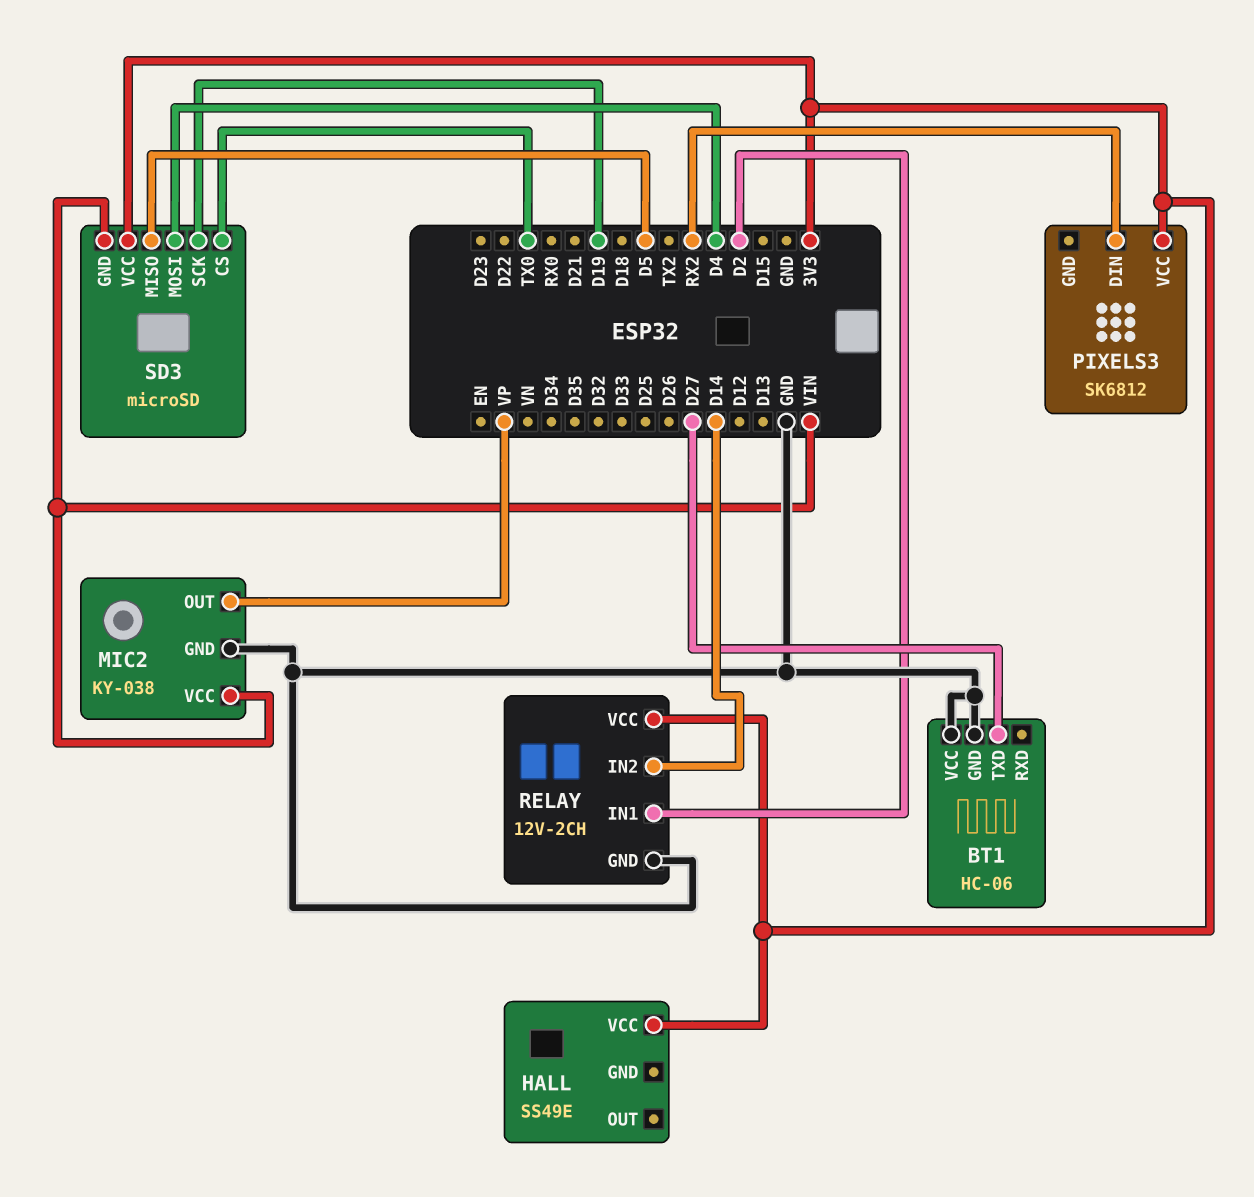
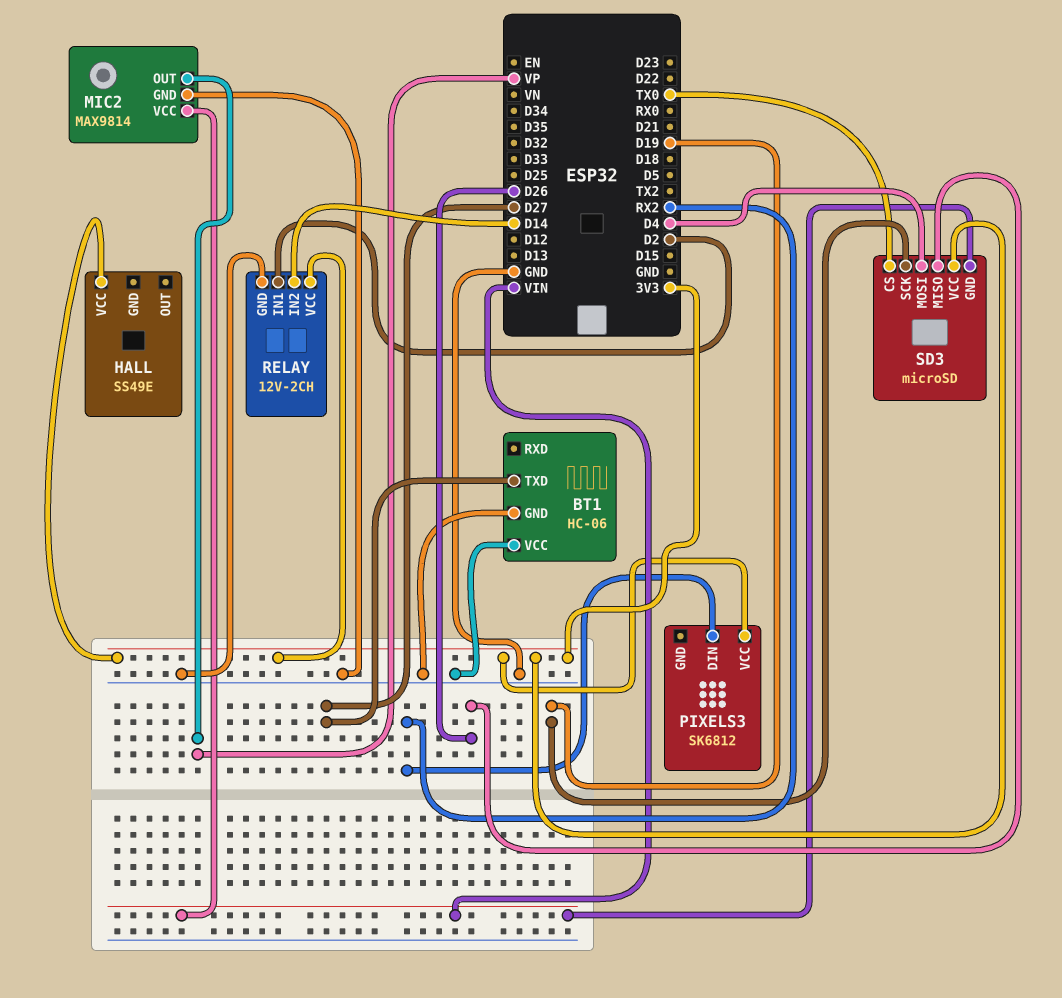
MIC2: KY-038 -> MAX9814
SD3 pin MISO: D5 -> D26

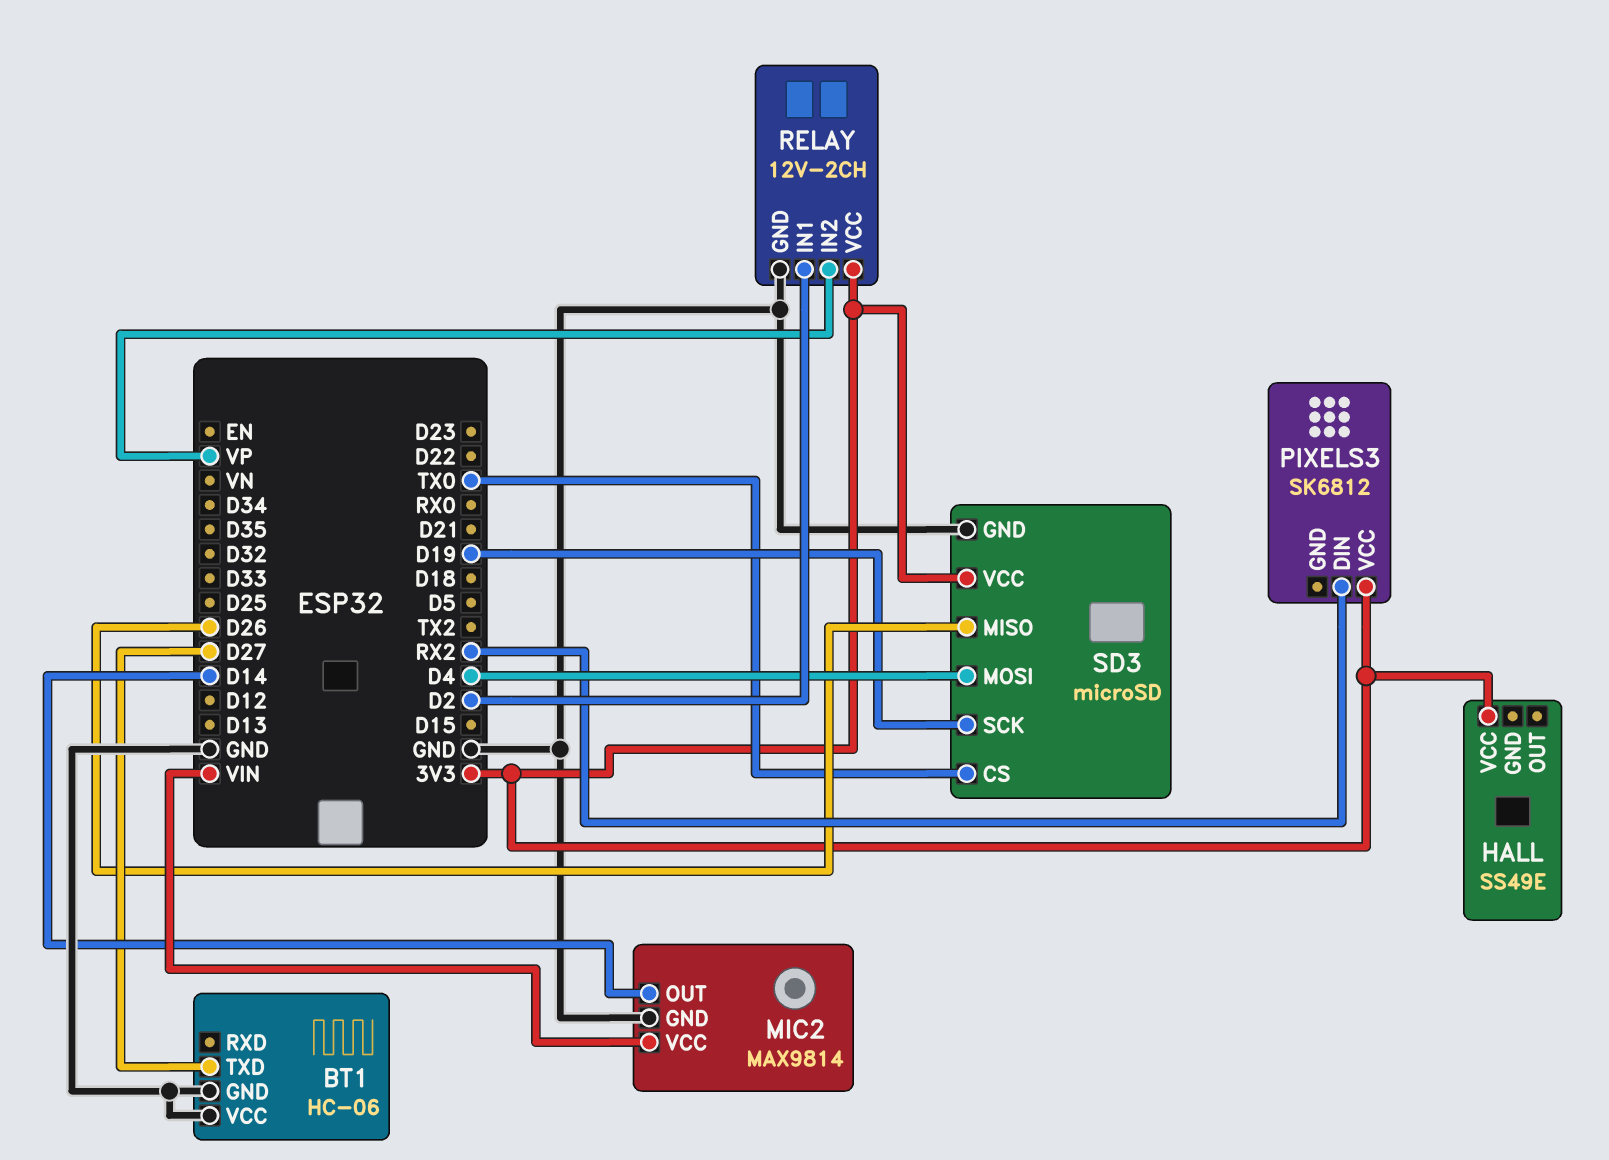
MIC2 pin OUT: VP -> D14
RELAY pin IN2: D14 -> VP
SD3 pin GND: VIN -> GND

